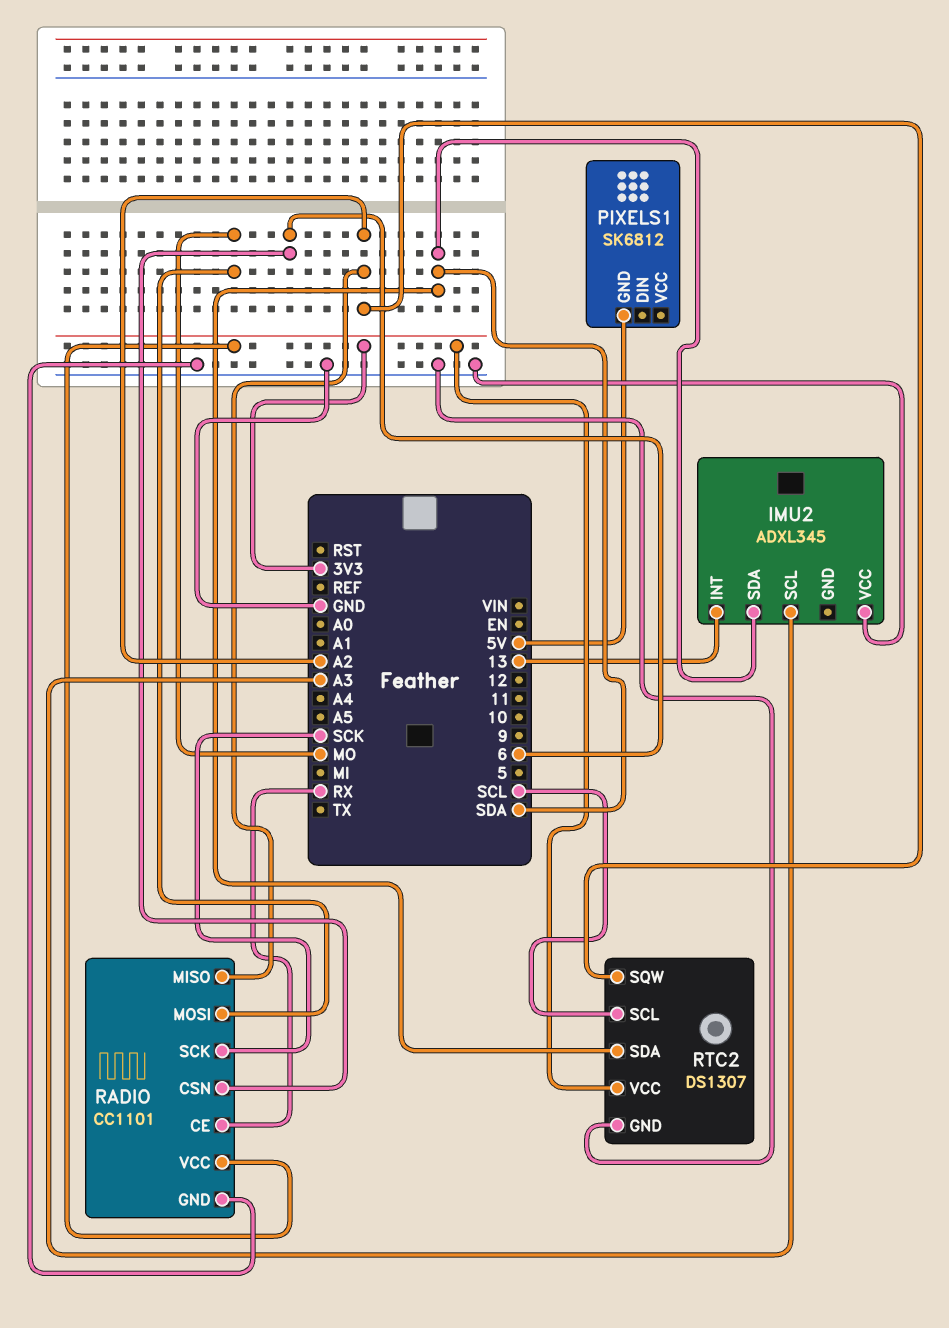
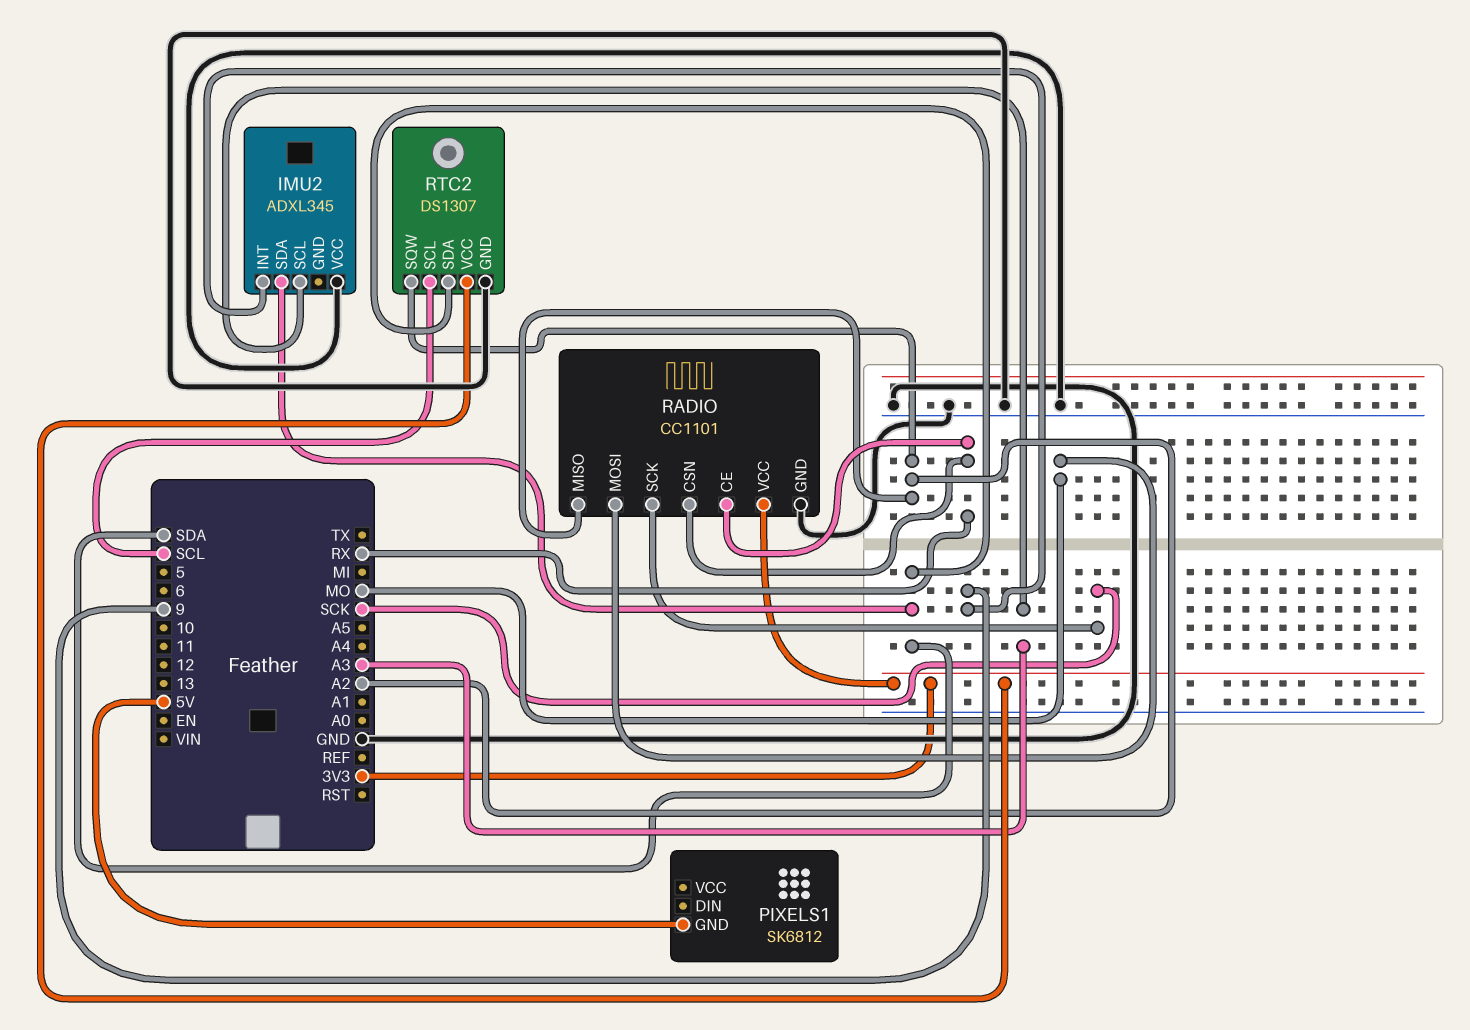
IMU2 pin INT: 13 -> 9
RADIO pin CSN: 6 -> RX

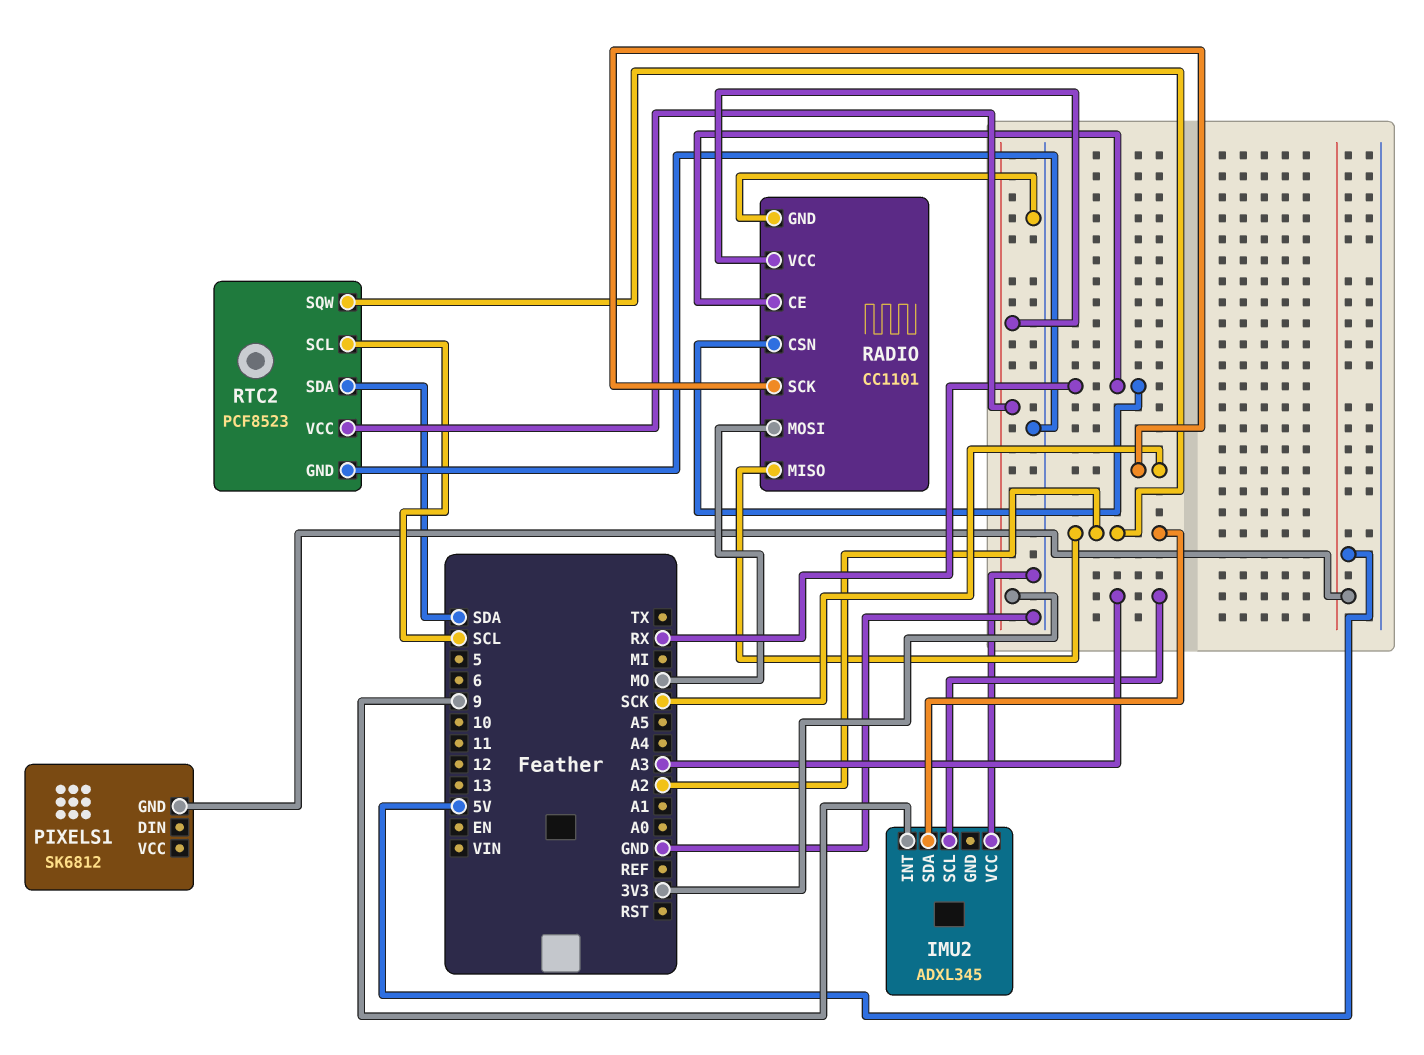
IMU2 pin SDA: SDA -> A2
RTC2: DS1307 -> PCF8523

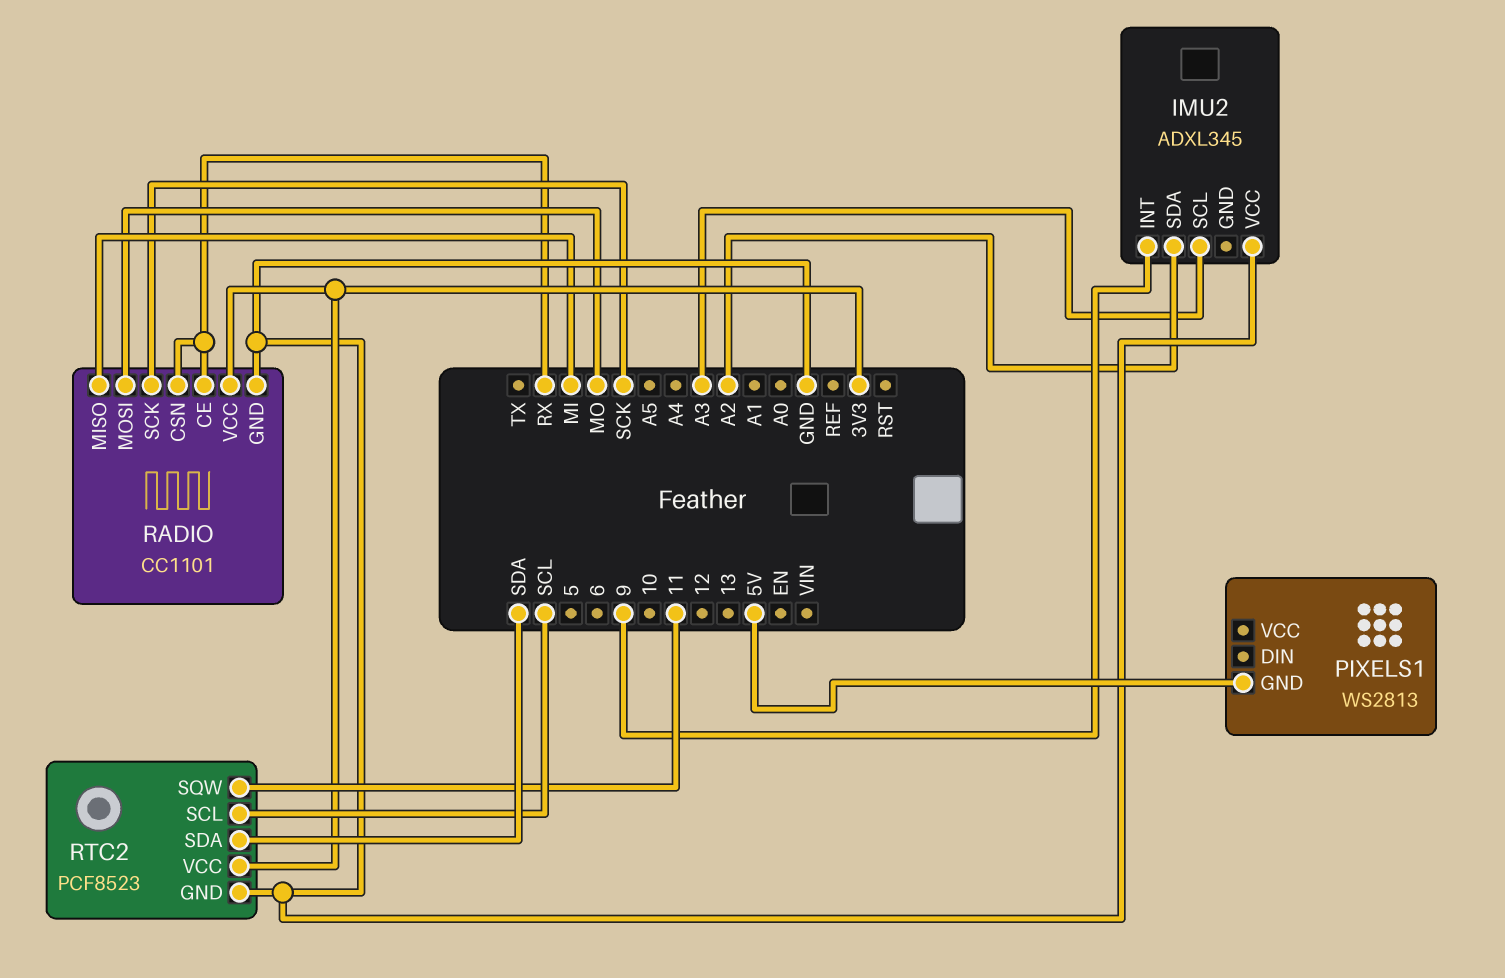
PIXELS1: SK6812 -> WS2813
RADIO pin MISO: A2 -> MI
RTC2 pin SQW: A2 -> 11

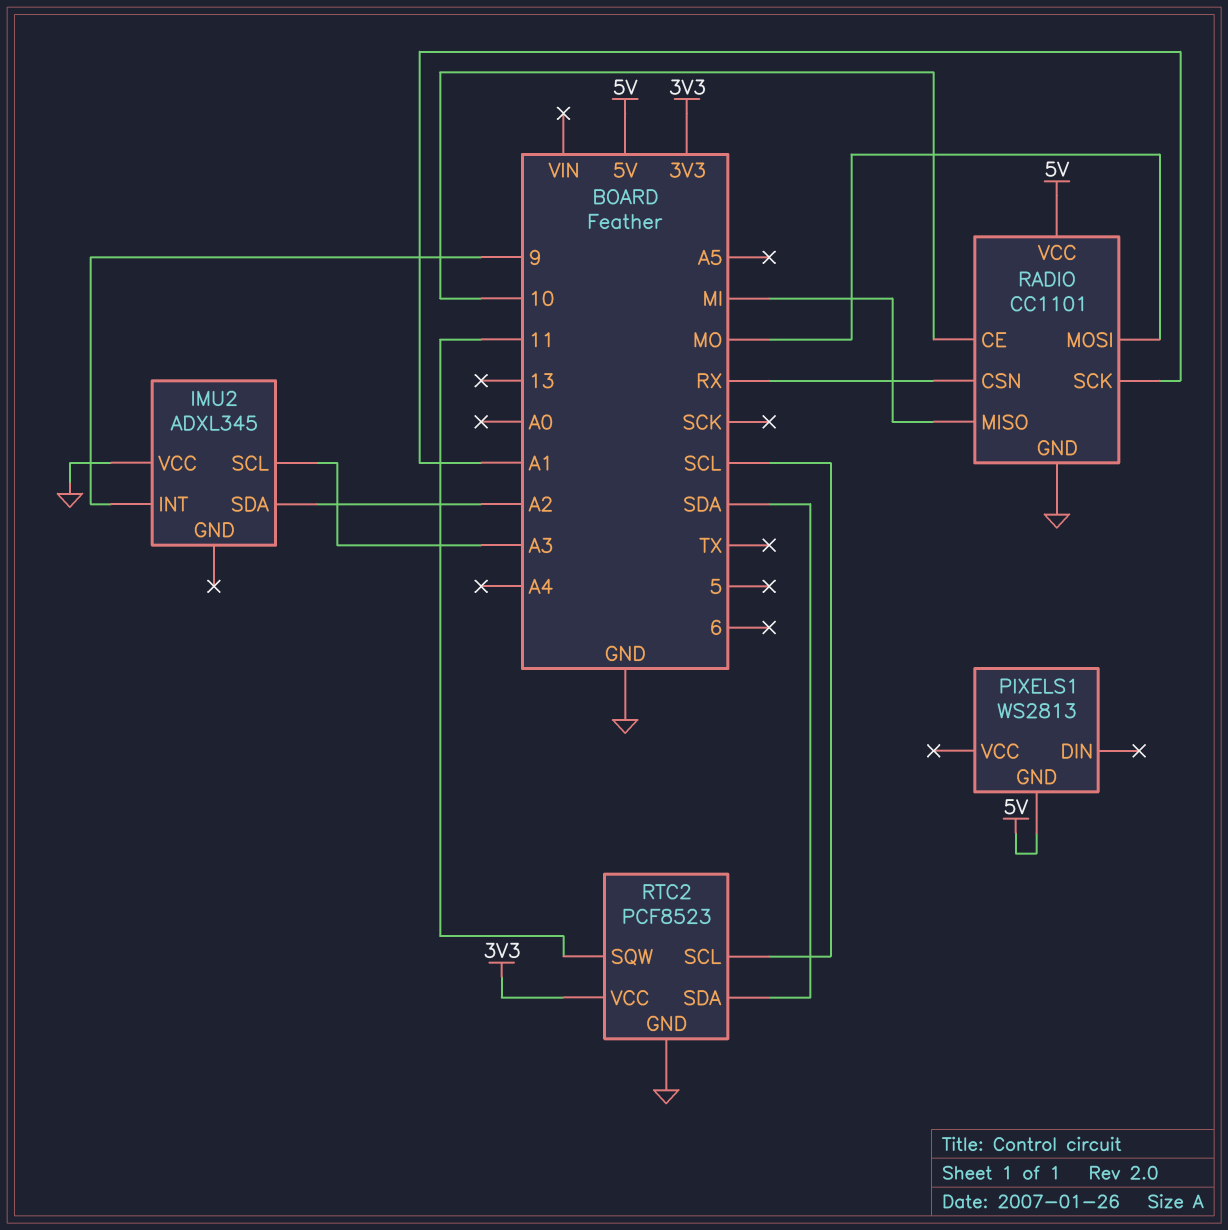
RADIO pin CE: RX -> 10
RADIO pin SCK: SCK -> A1
RADIO pin VCC: 3V3 -> 5V

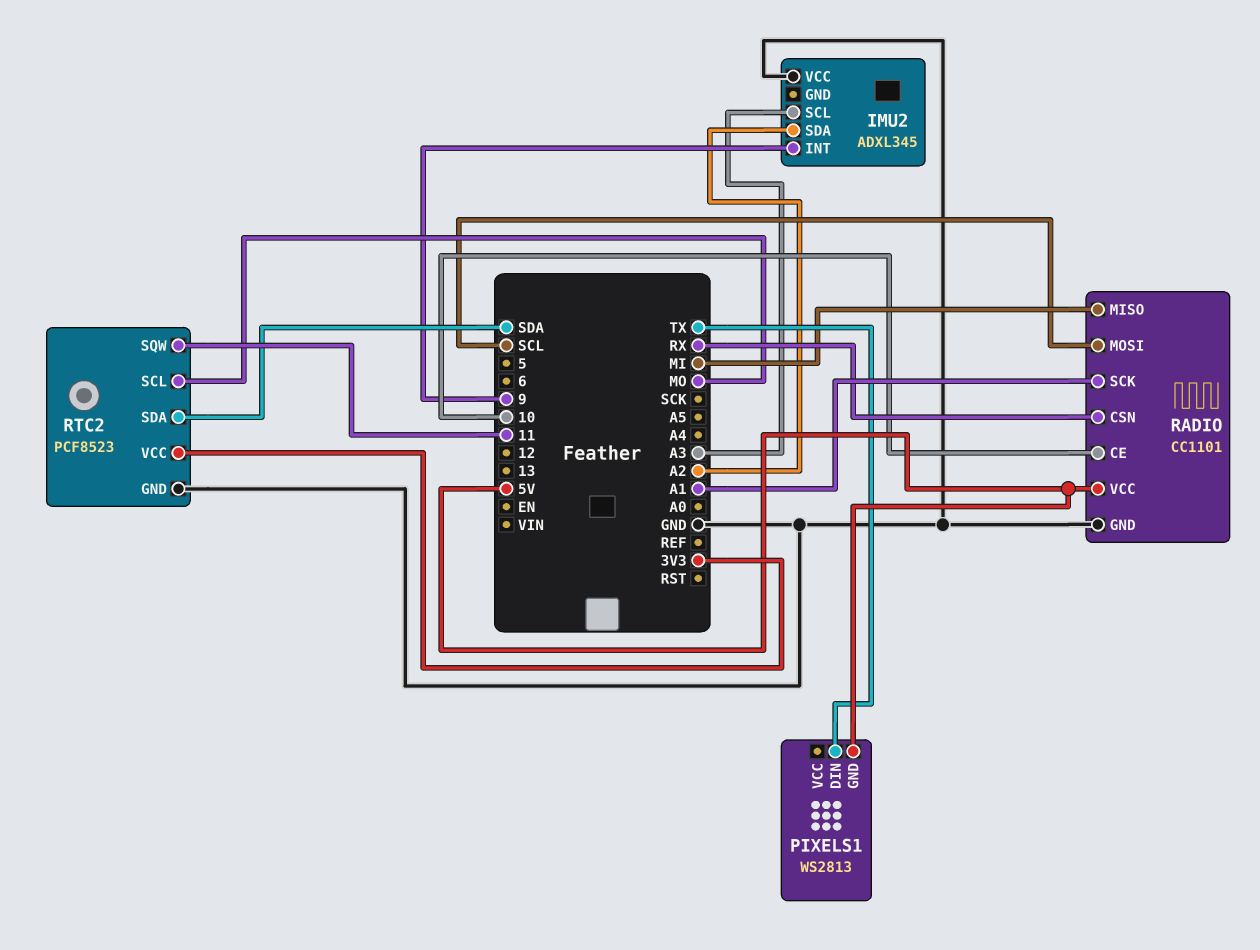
PIXELS1 pin DIN: none -> TX
RADIO pin MOSI: MO -> SCL
RTC2 pin SCL: SCL -> MO

